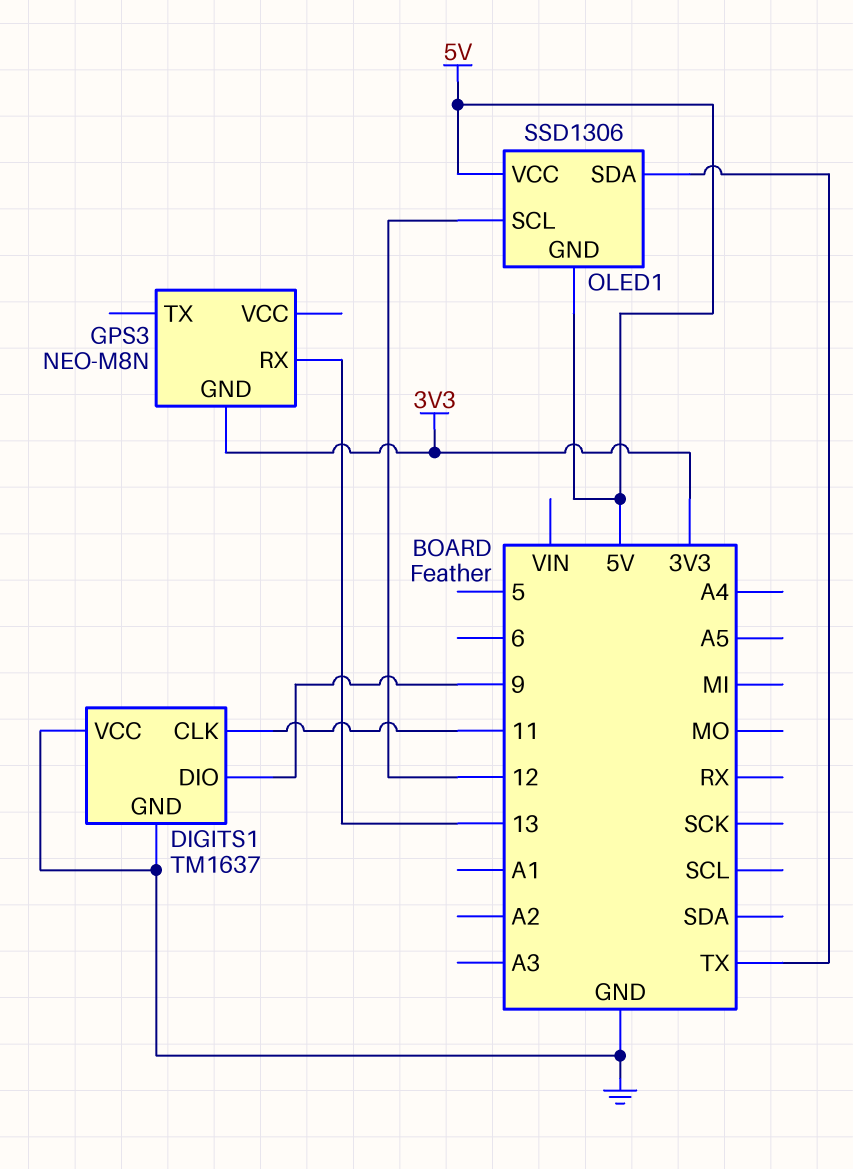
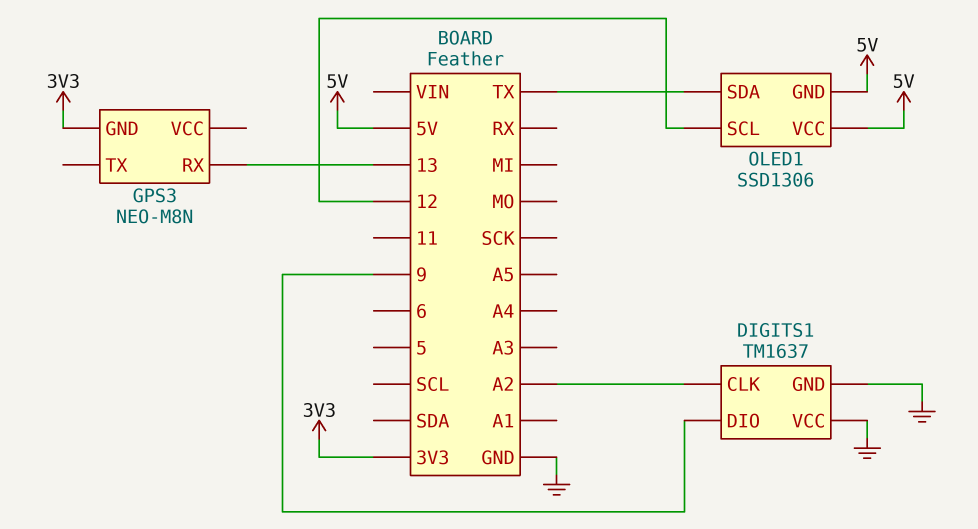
DIGITS1 pin CLK: 11 -> A2

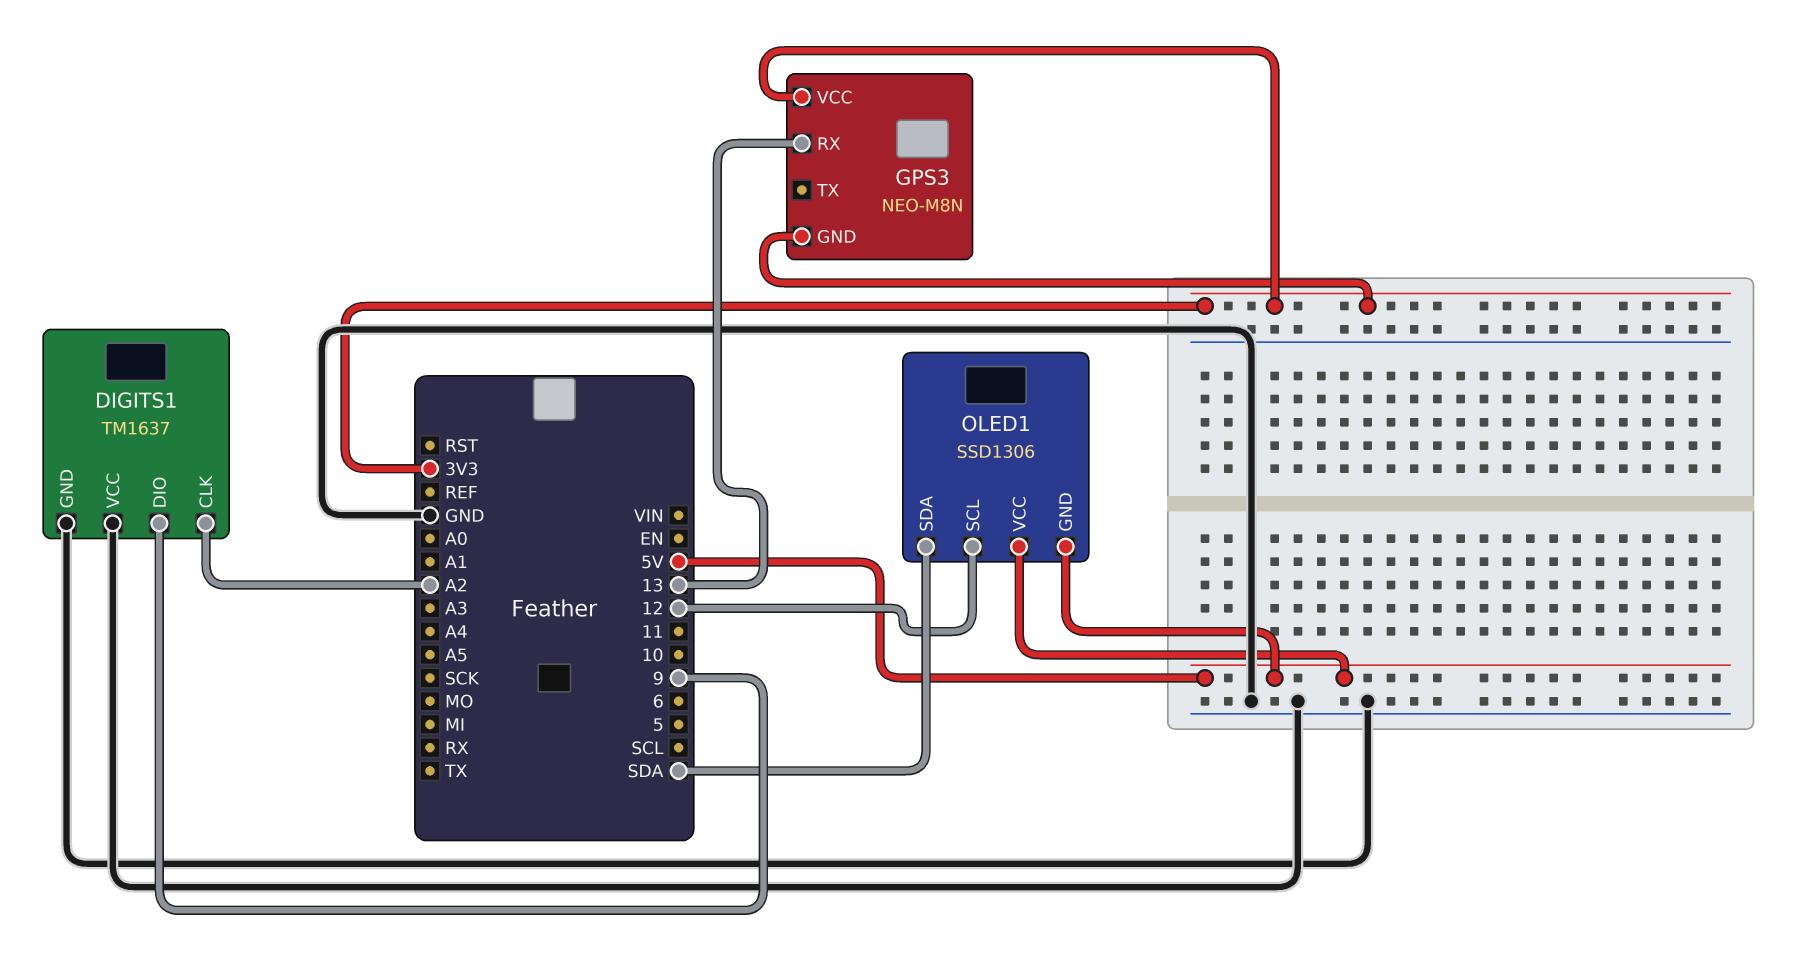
GPS3 pin VCC: none -> 3V3
OLED1 pin SDA: TX -> SDA

